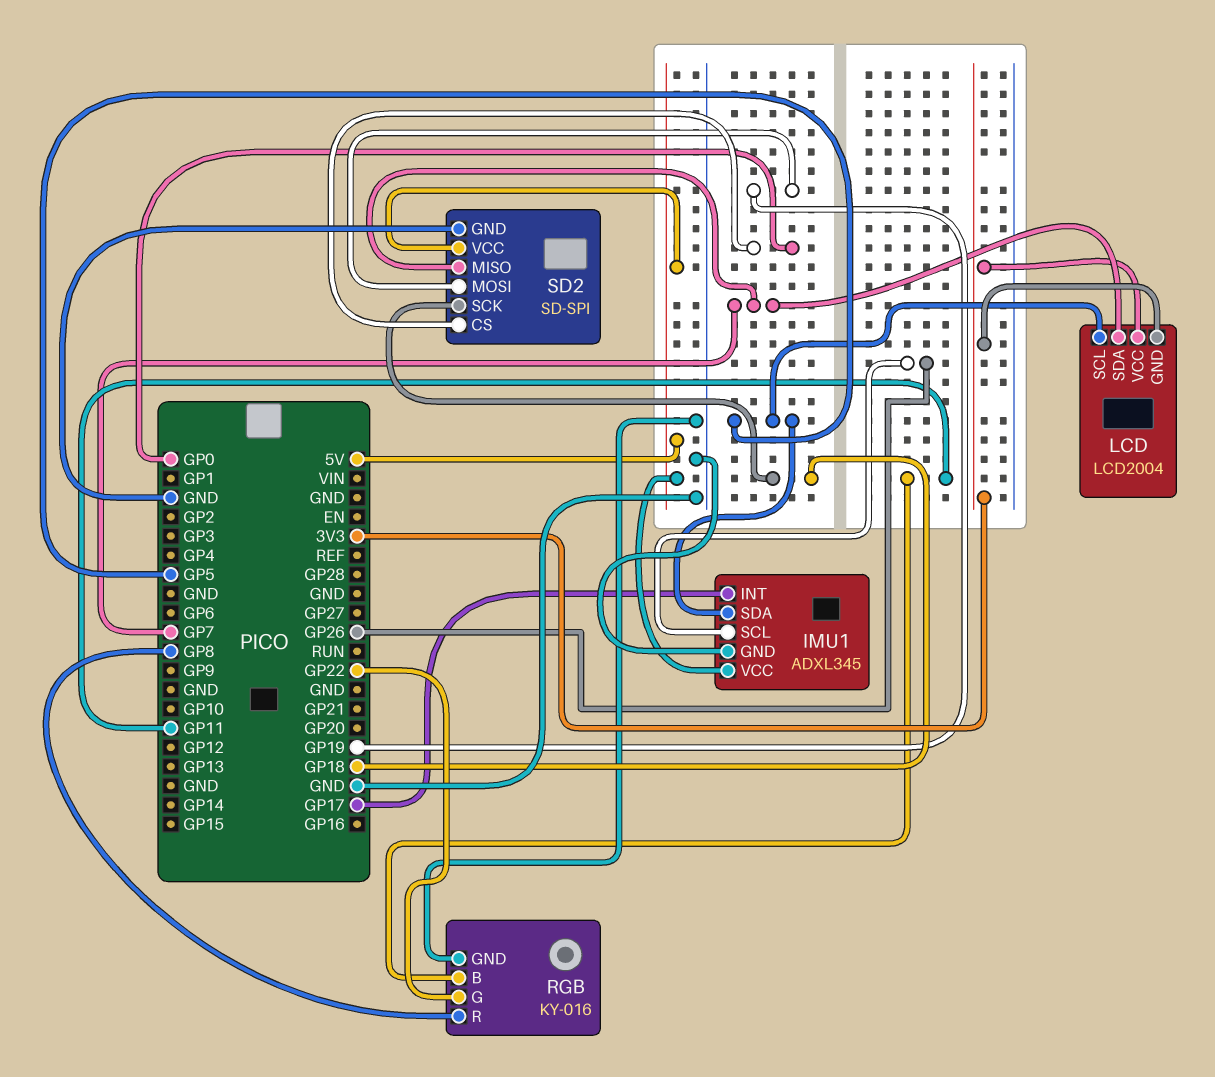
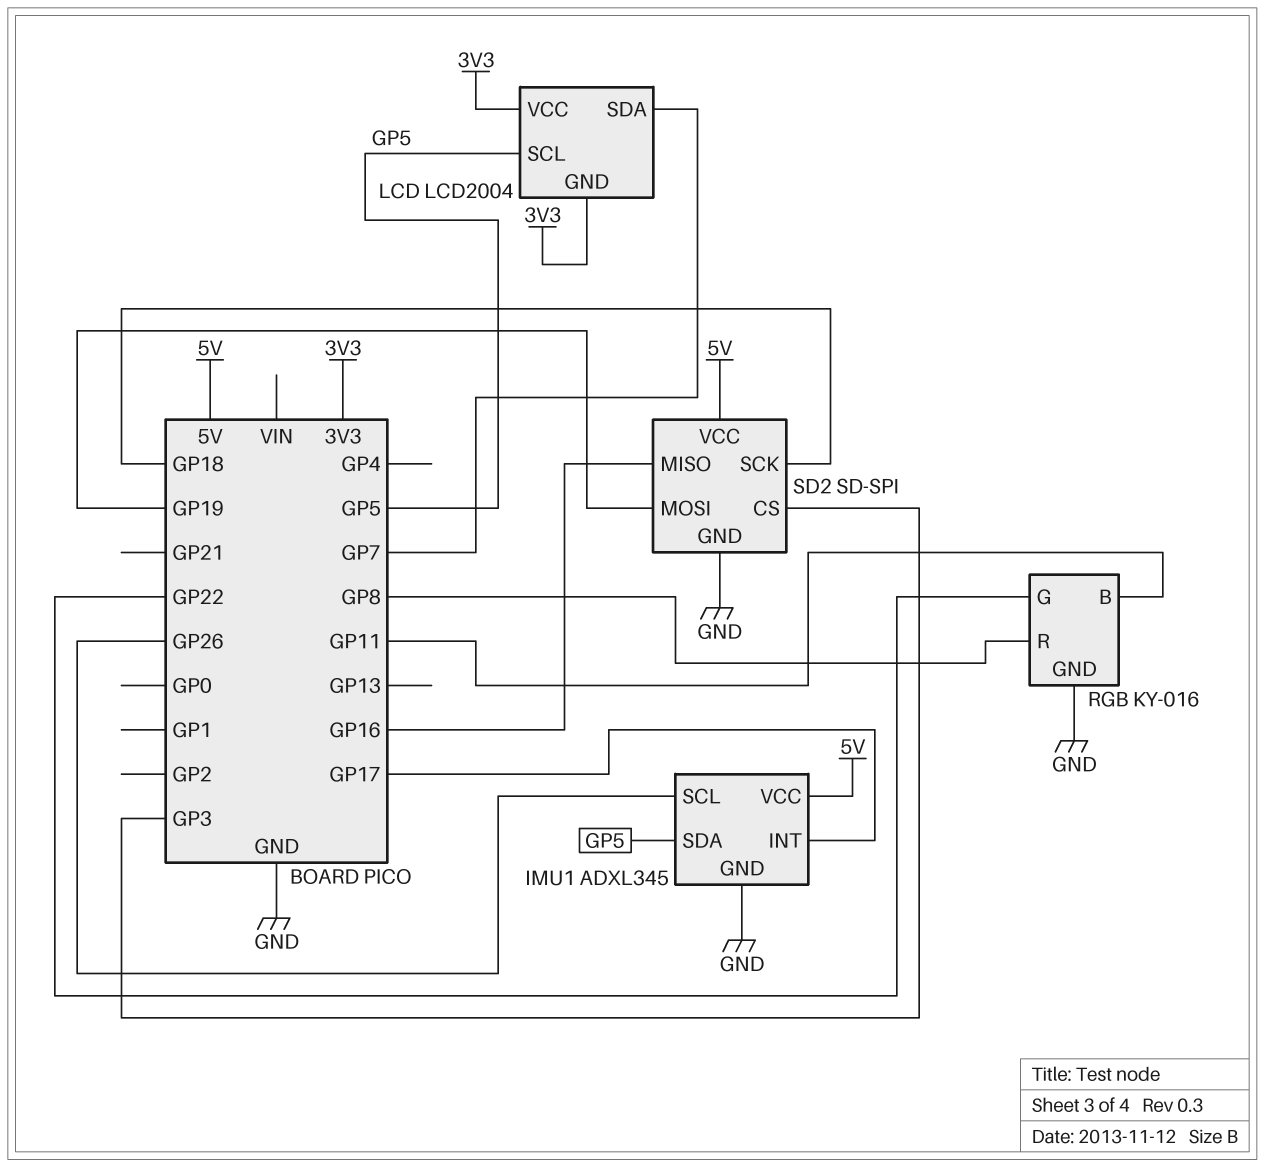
SD2 pin CS: GP0 -> GP3
SD2 pin MISO: GP7 -> GP16

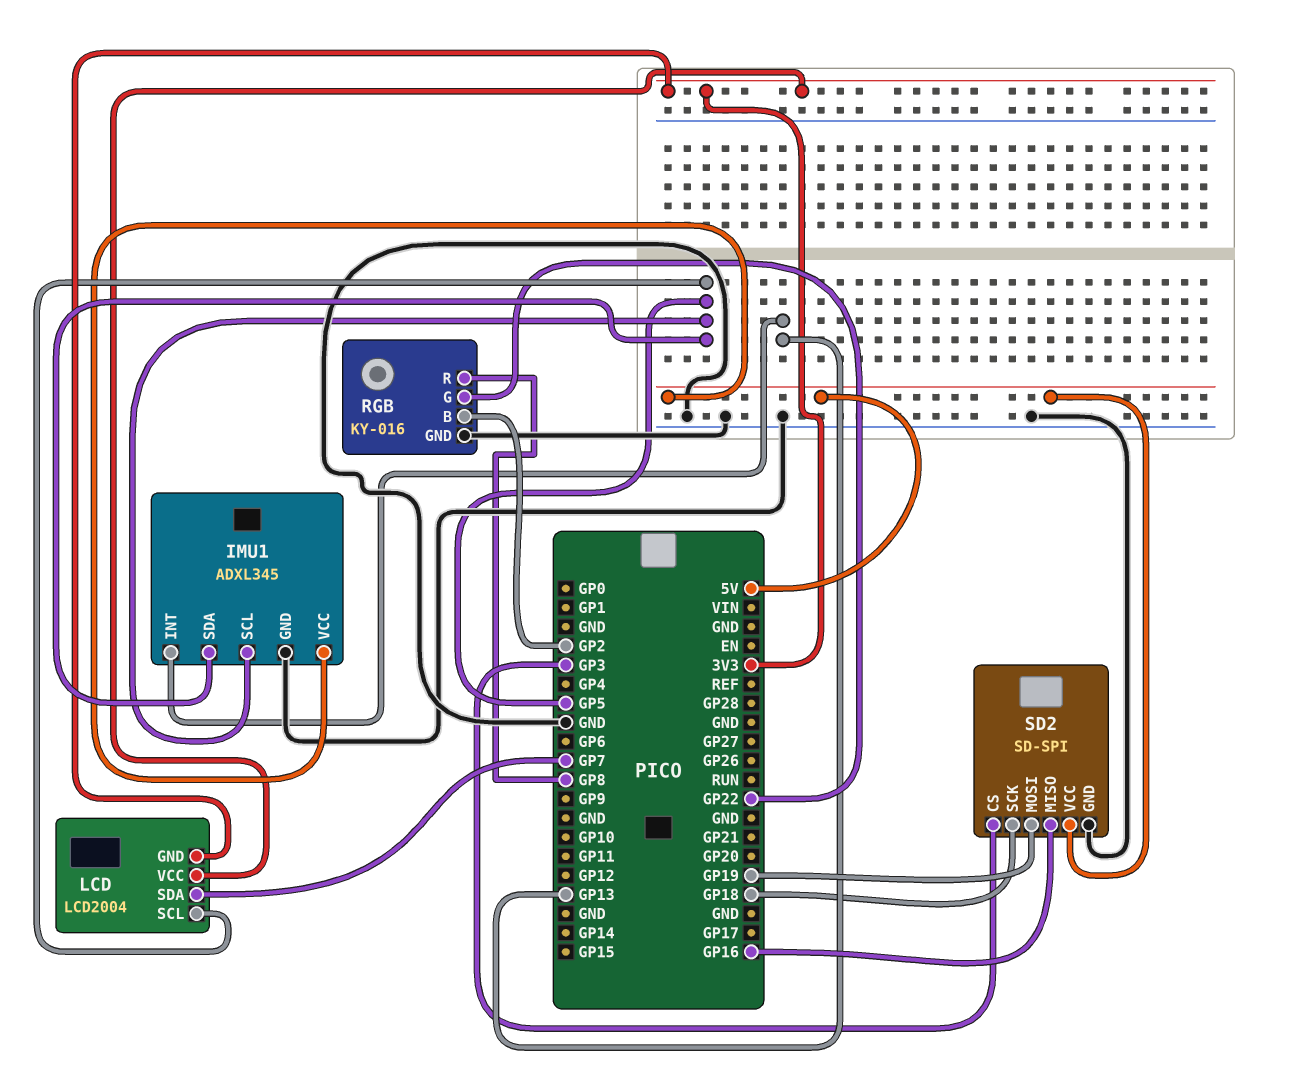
IMU1 pin INT: GP17 -> GP13
IMU1 pin SCL: GP26 -> GP5
RGB pin B: GP11 -> GP2

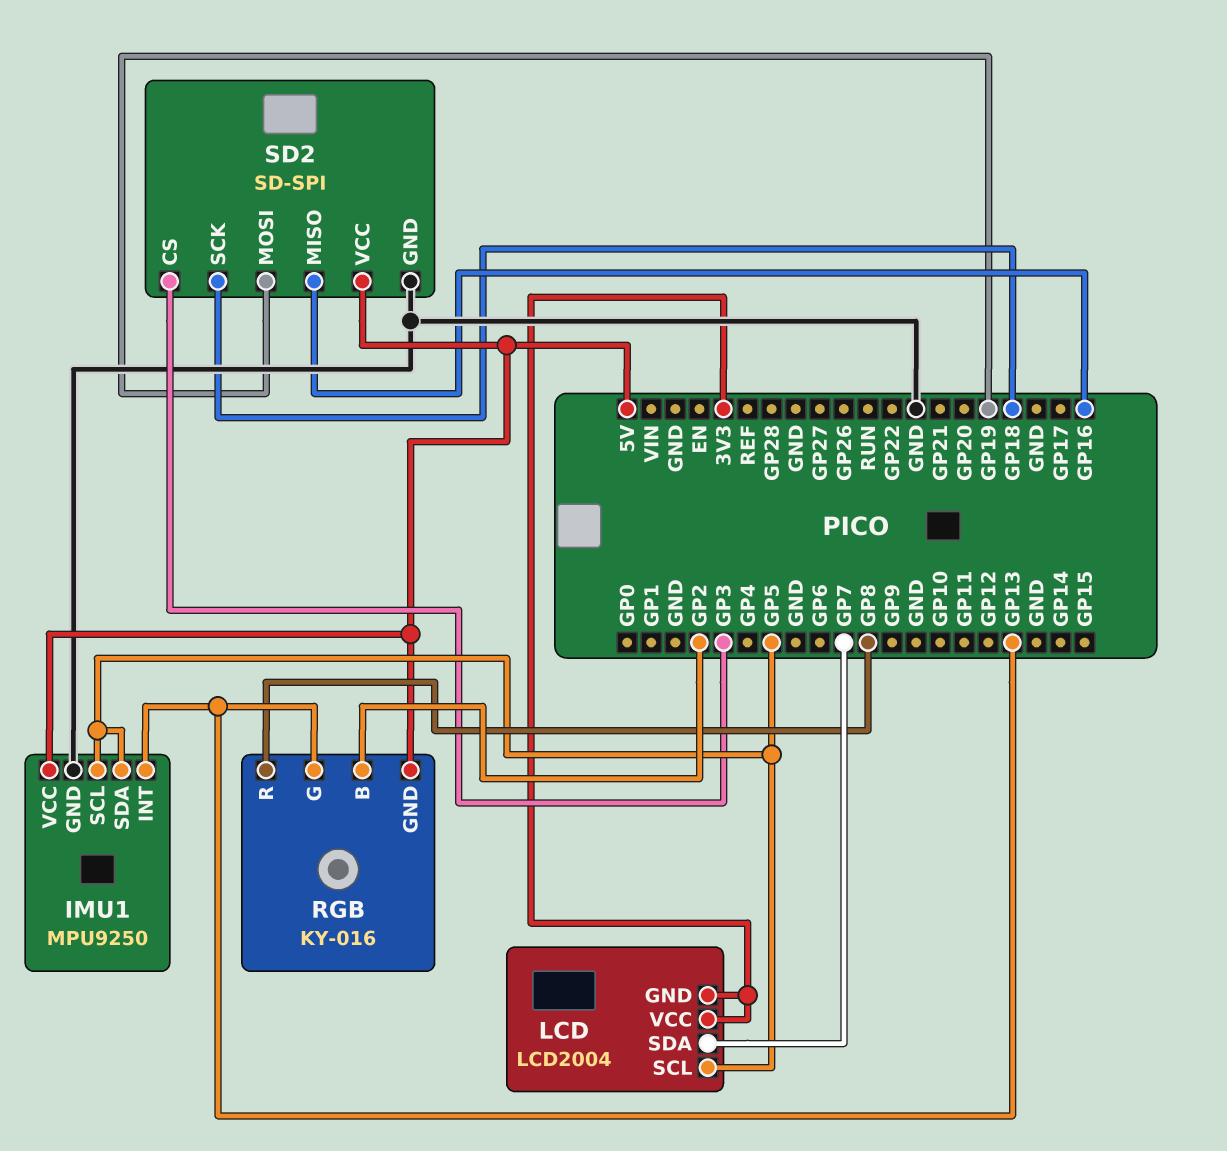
IMU1: ADXL345 -> MPU9250
RGB pin G: GP22 -> GP13
RGB pin GND: GND -> 5V

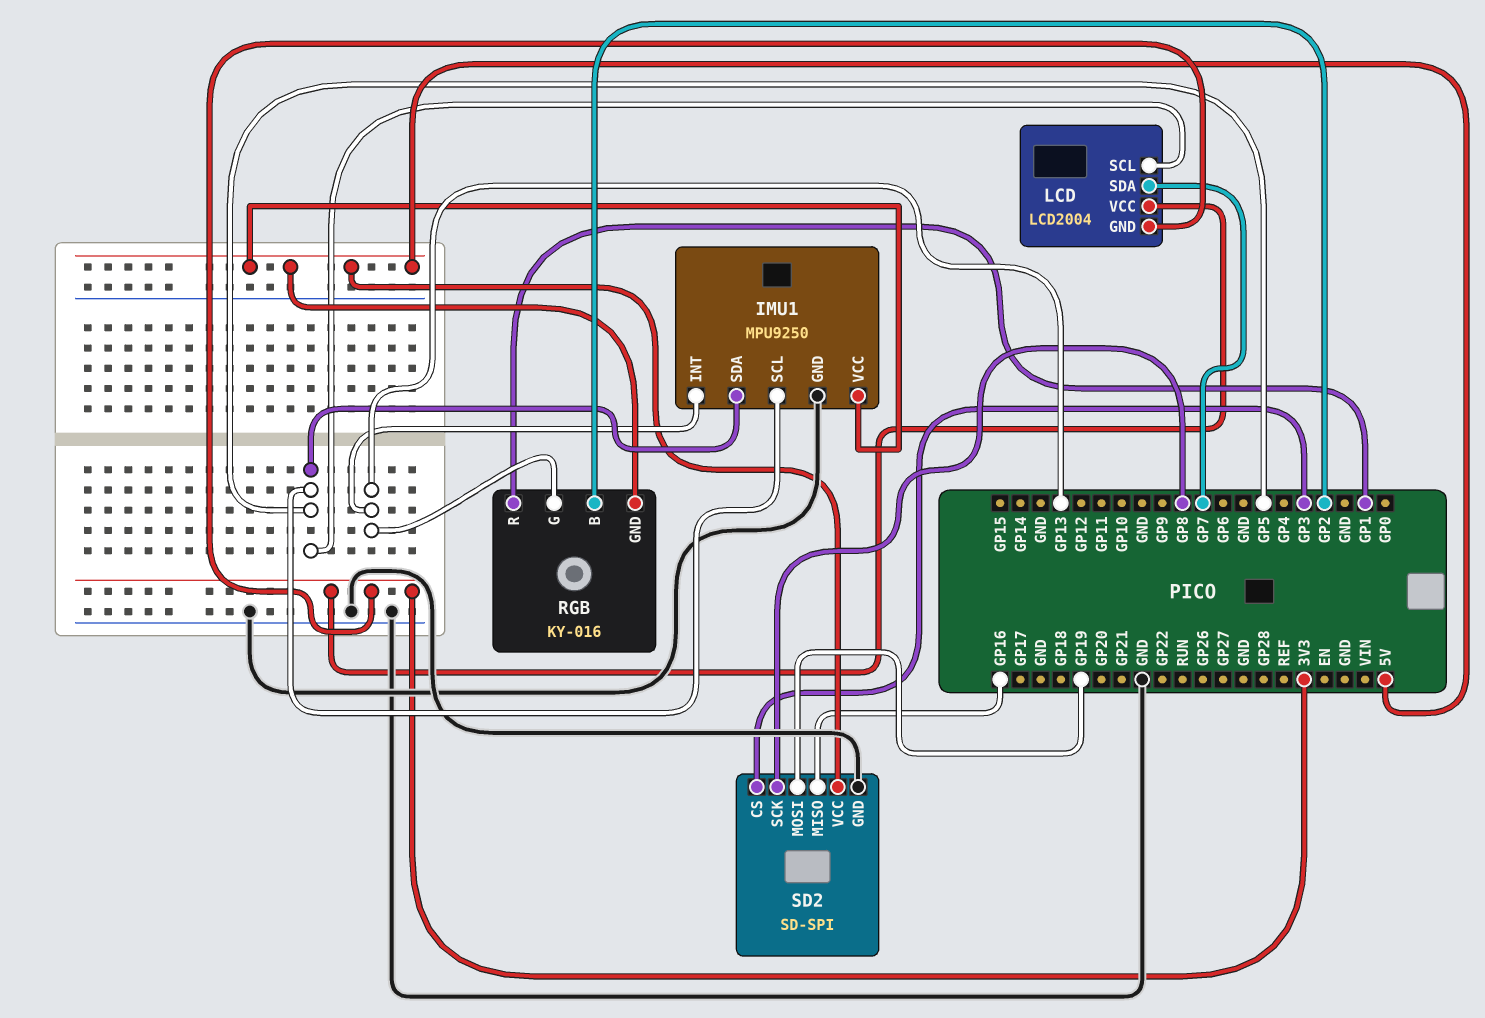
RGB pin R: GP8 -> GP1
SD2 pin SCK: GP18 -> GP8

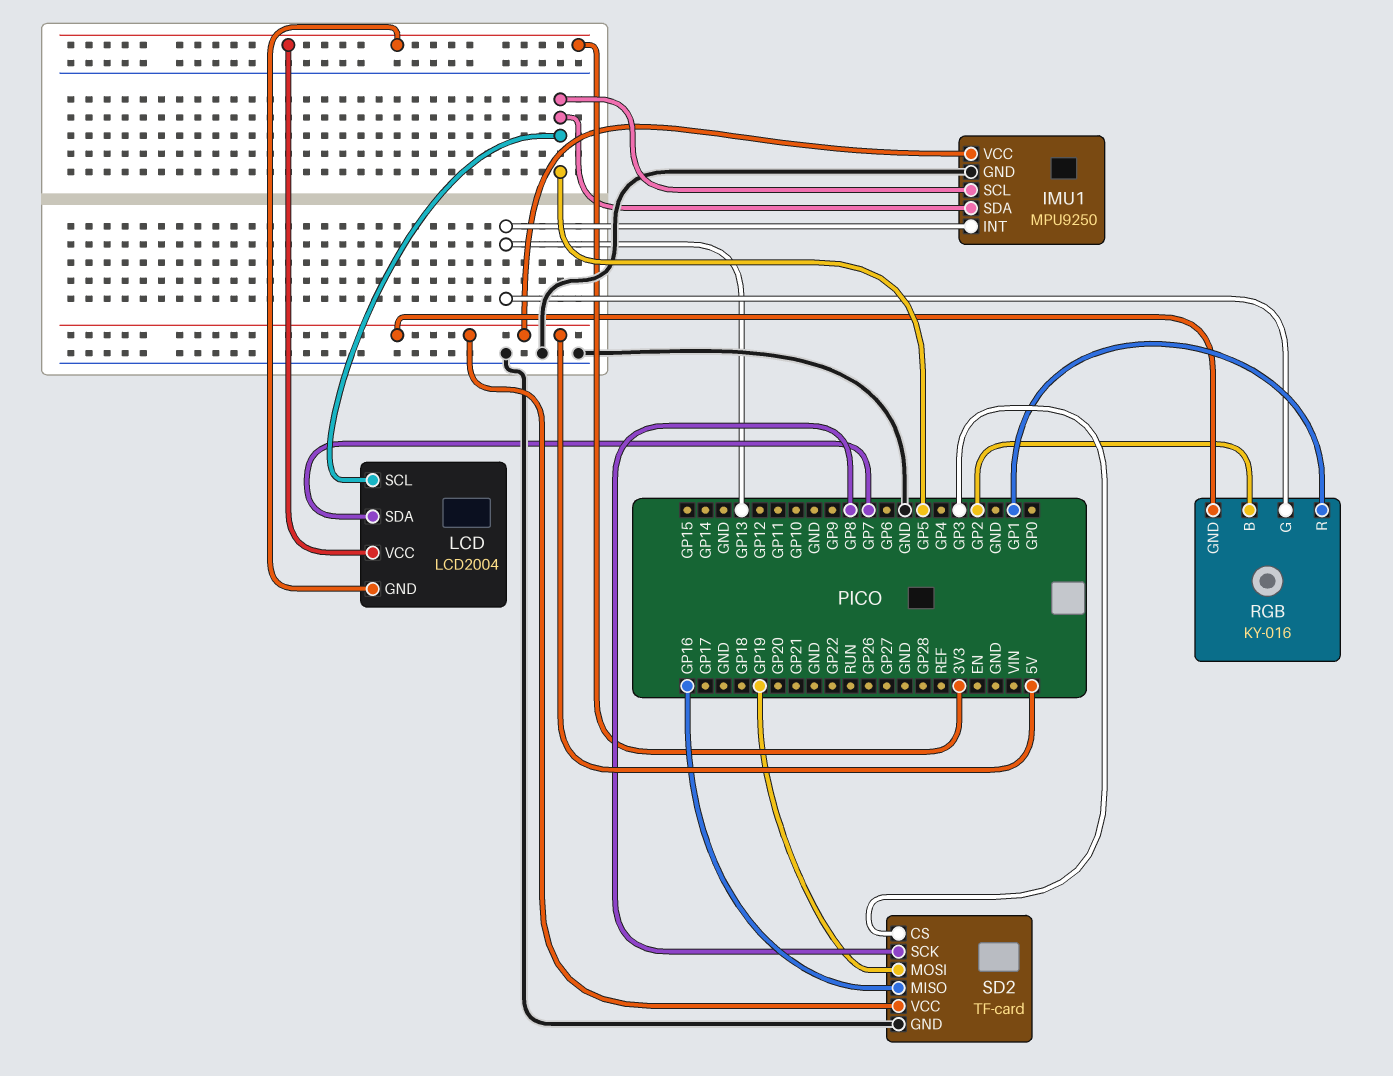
SD2: SD-SPI -> TF-card

